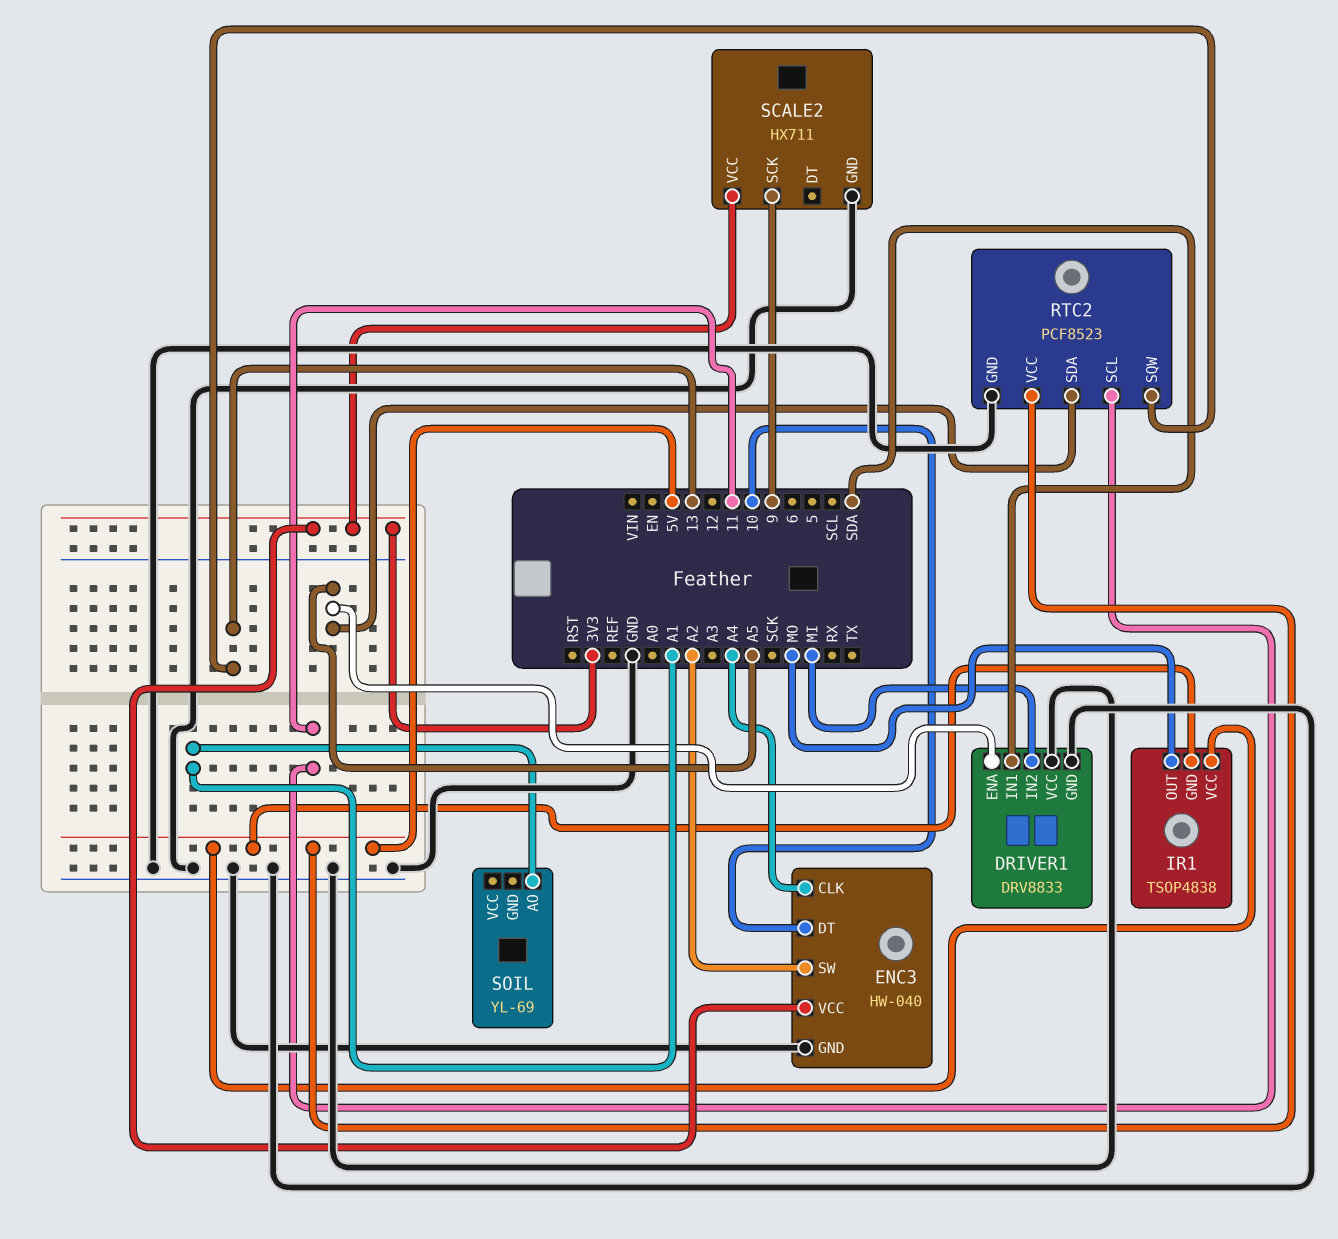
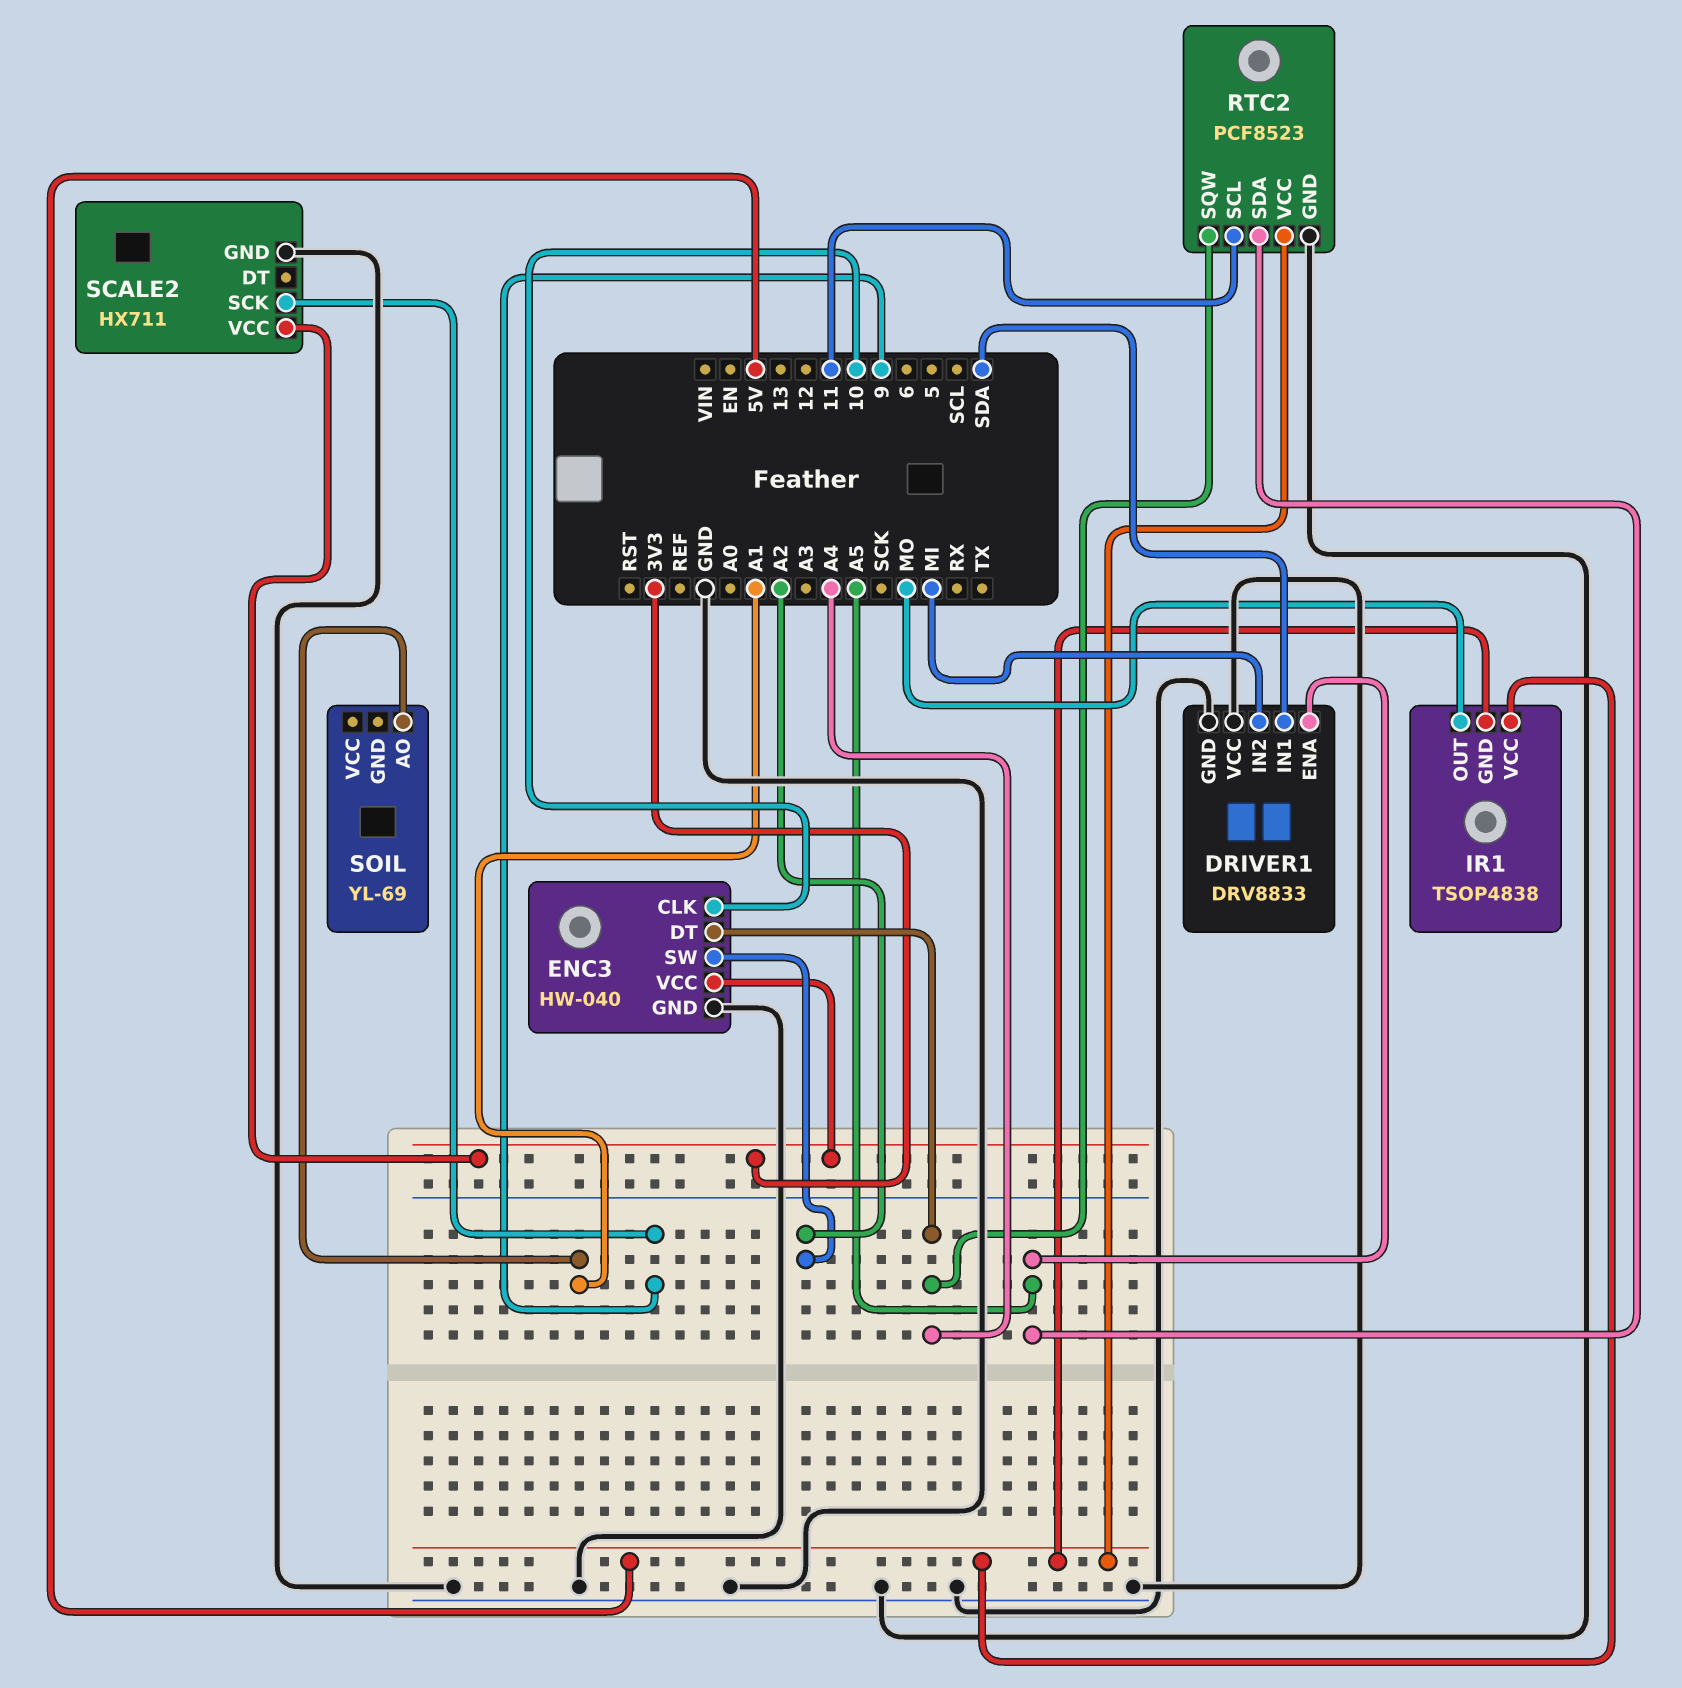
ENC3 pin CLK: A4 -> 10
ENC3 pin DT: 10 -> A4
RTC2 pin SQW: 13 -> A4

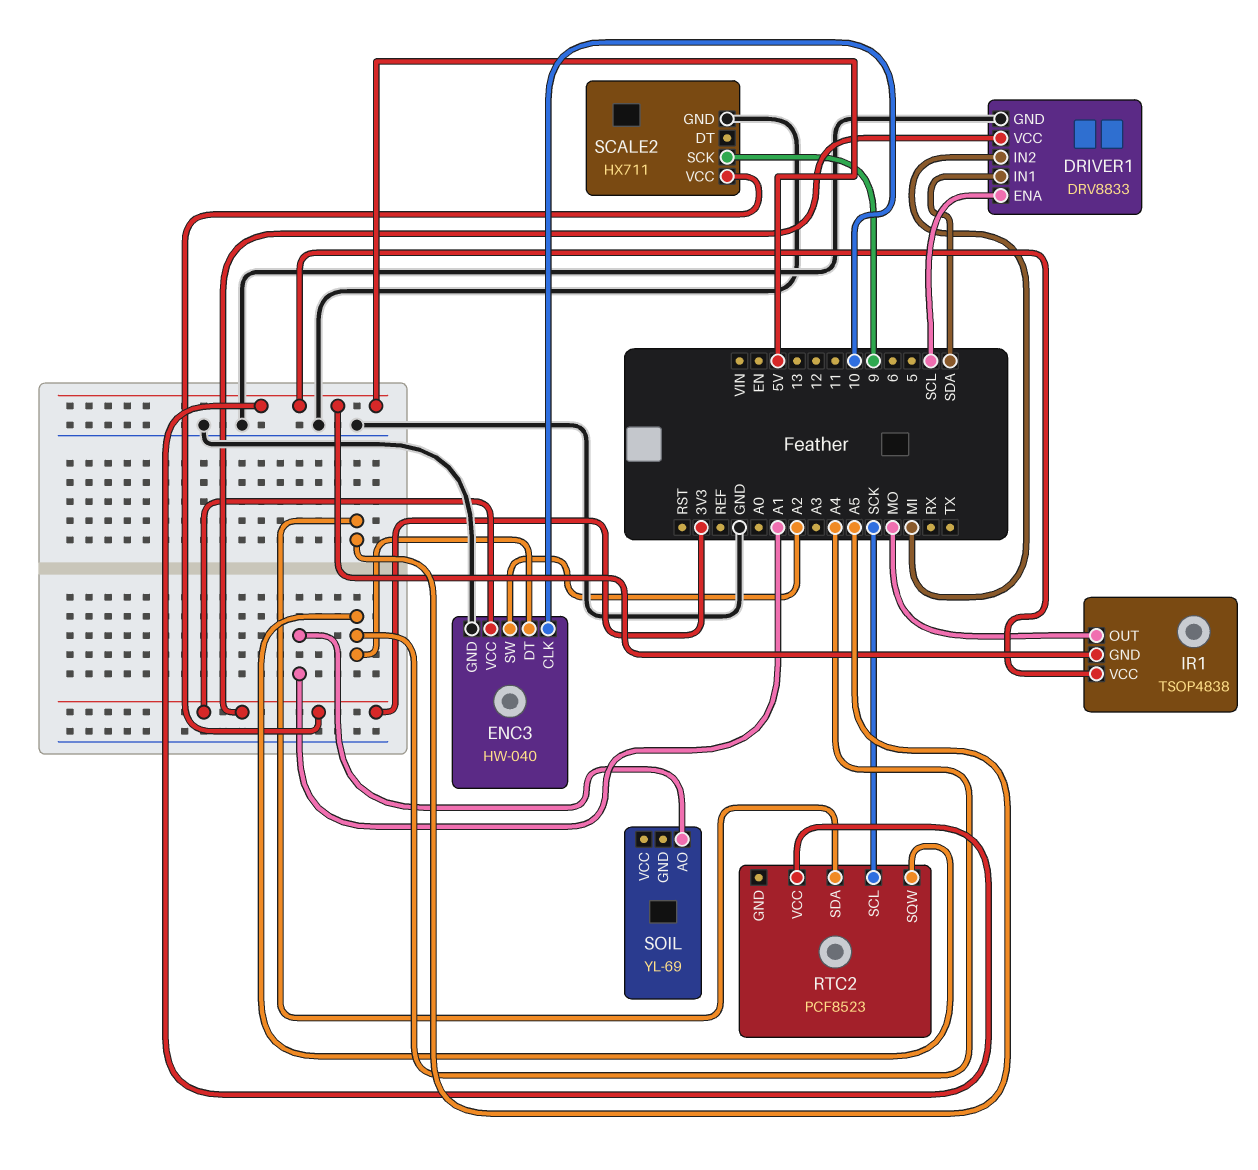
DRIVER1 pin ENA: A5 -> SCL
DRIVER1 pin VCC: GND -> 3V3
RTC2 pin GND: GND -> none
RTC2 pin SCL: 11 -> SCK

